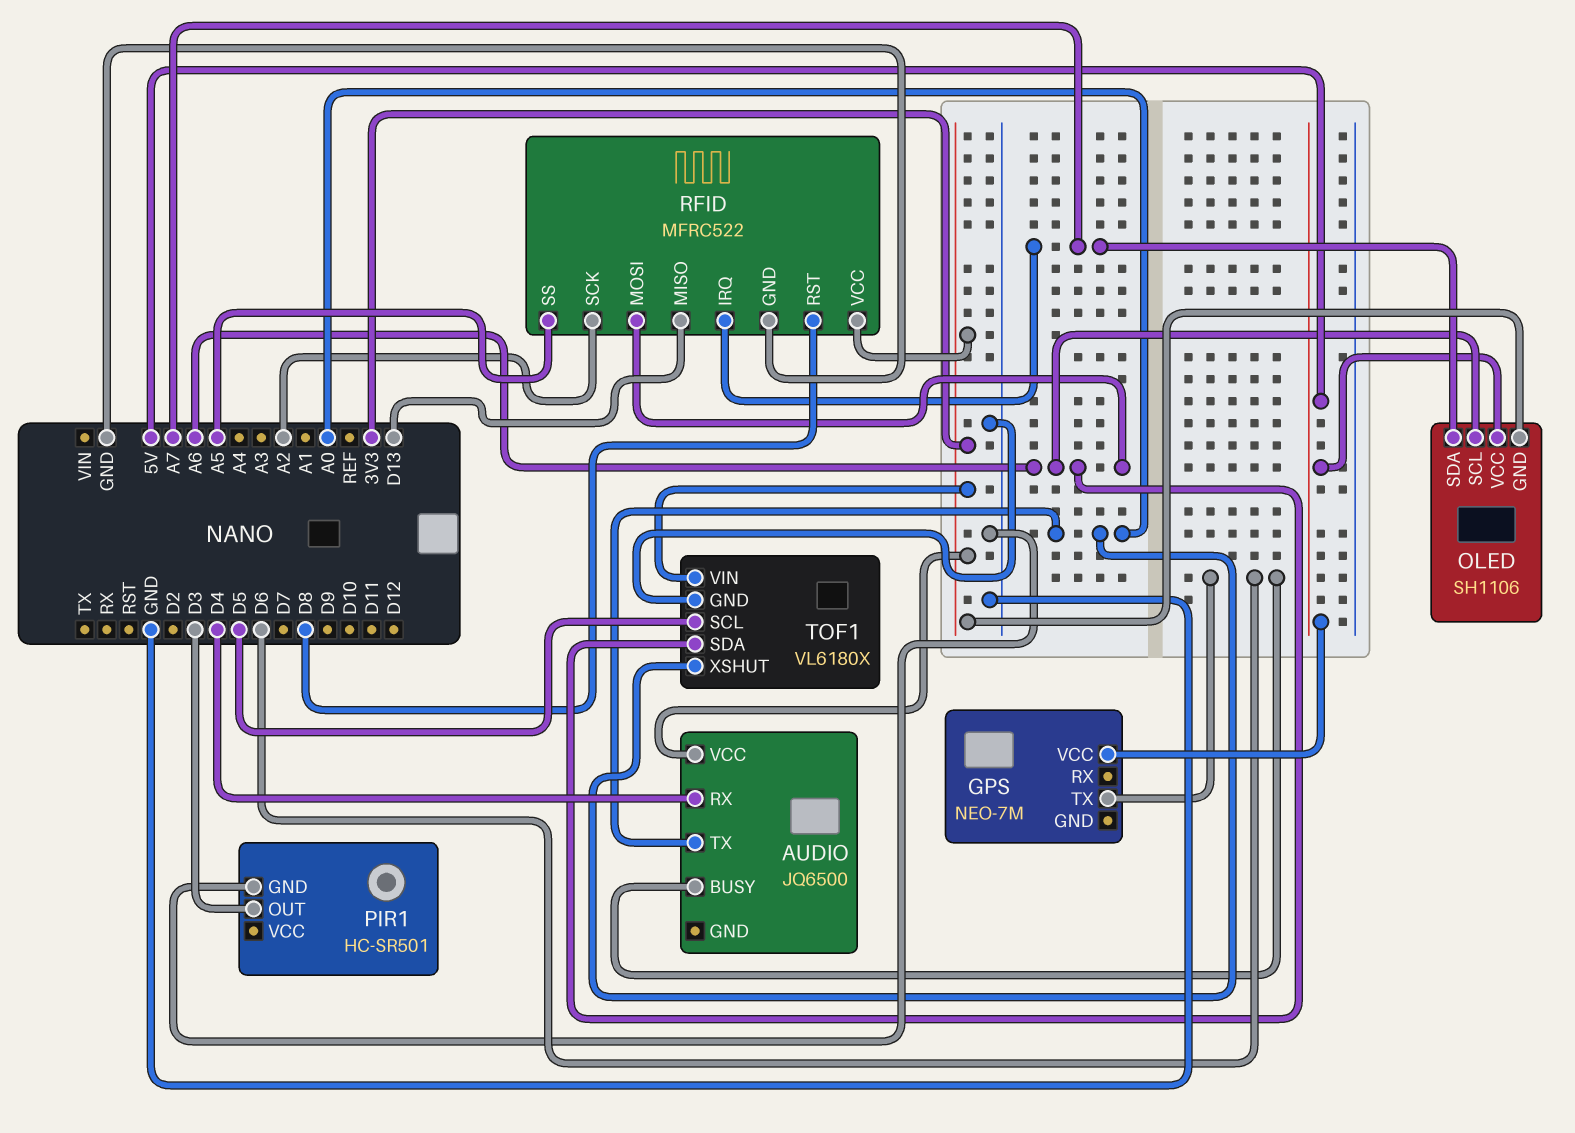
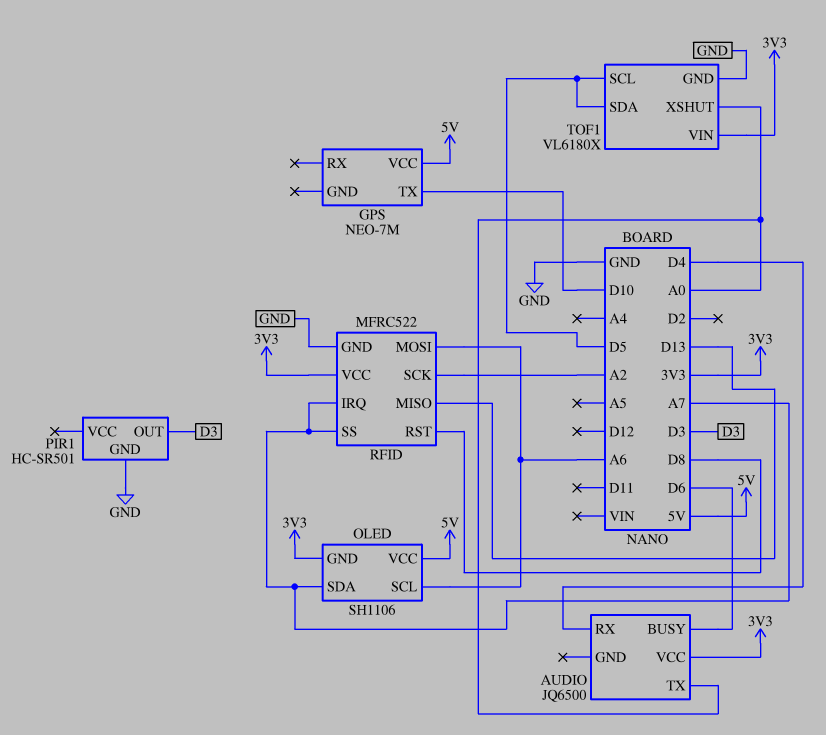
GPS pin TX: D6 -> D10
RFID pin SS: A5 -> A7
TOF1 pin SDA: A6 -> D5

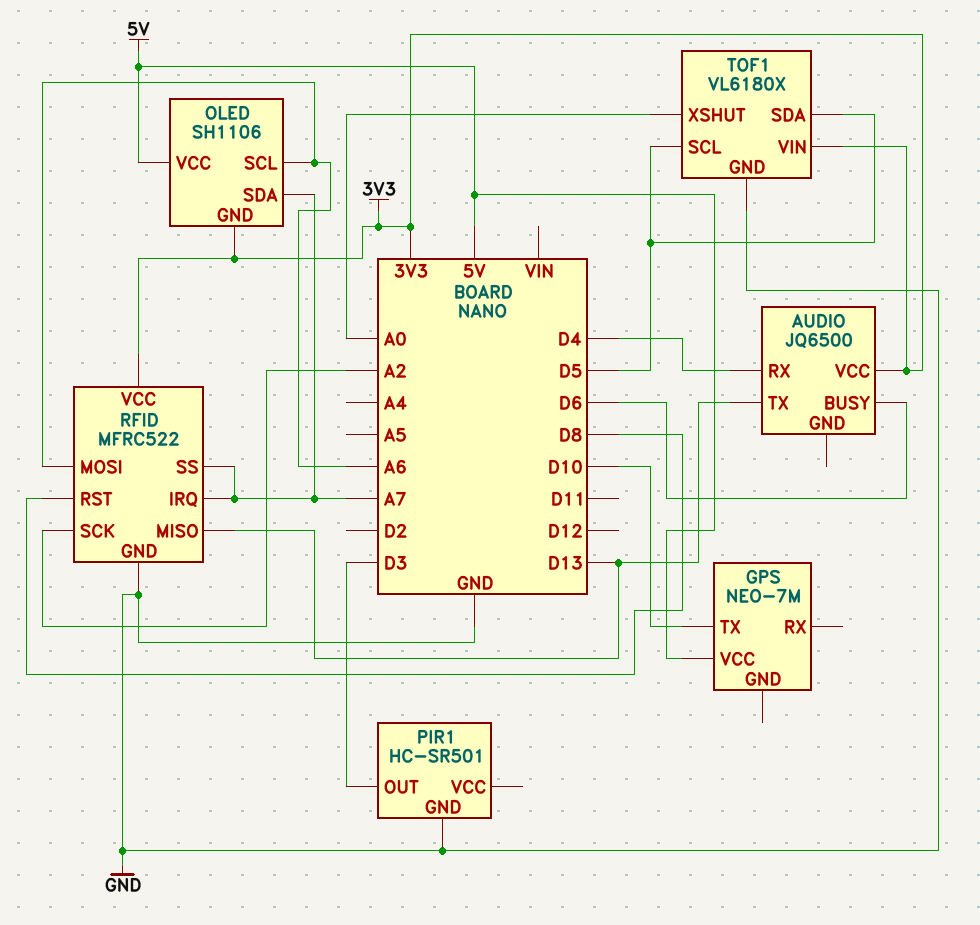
AUDIO pin TX: A0 -> D13

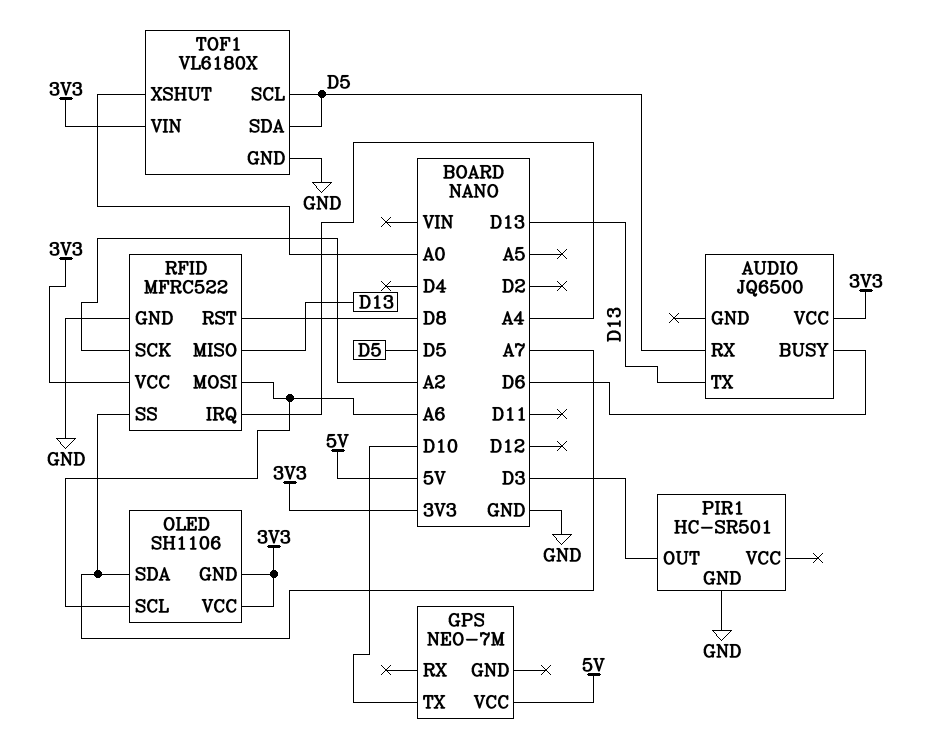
AUDIO pin RX: D4 -> D5
OLED pin VCC: 5V -> 3V3
RFID pin IRQ: A7 -> A4

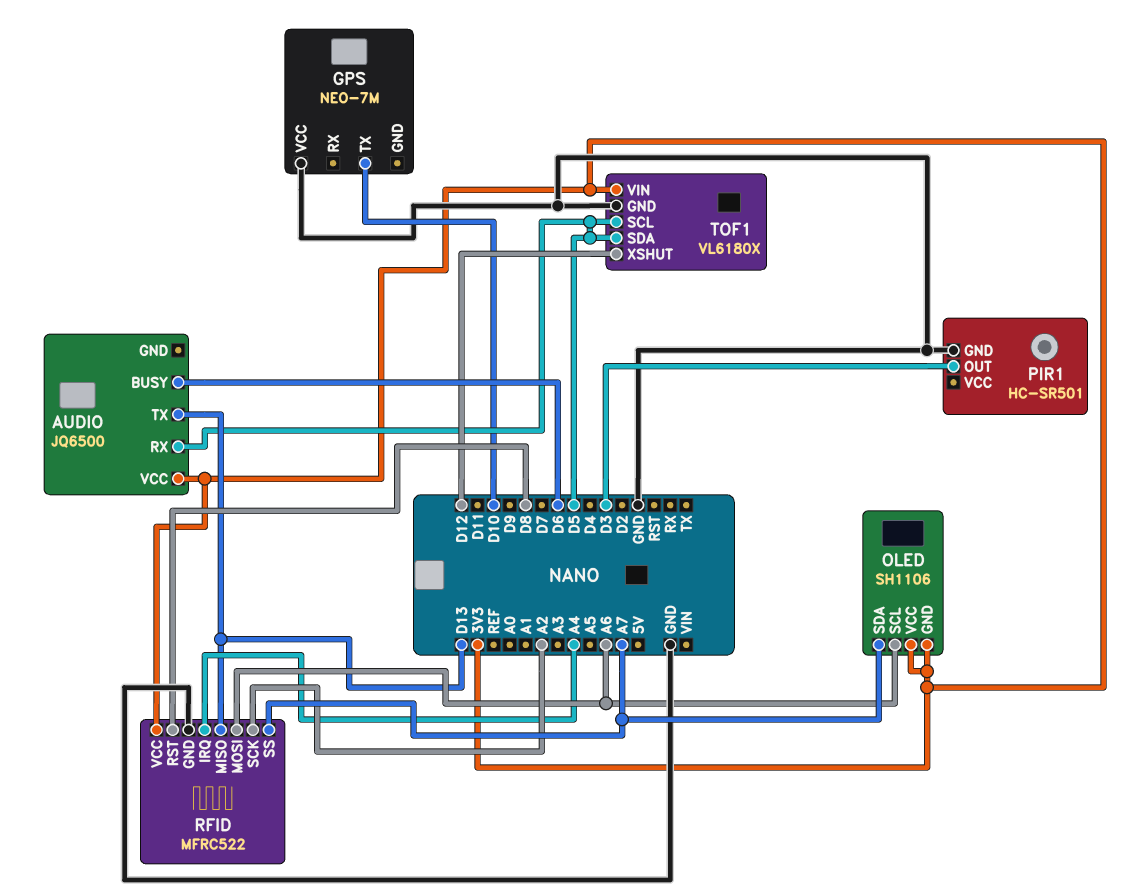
GPS pin VCC: 5V -> GND
TOF1 pin XSHUT: A0 -> D12

